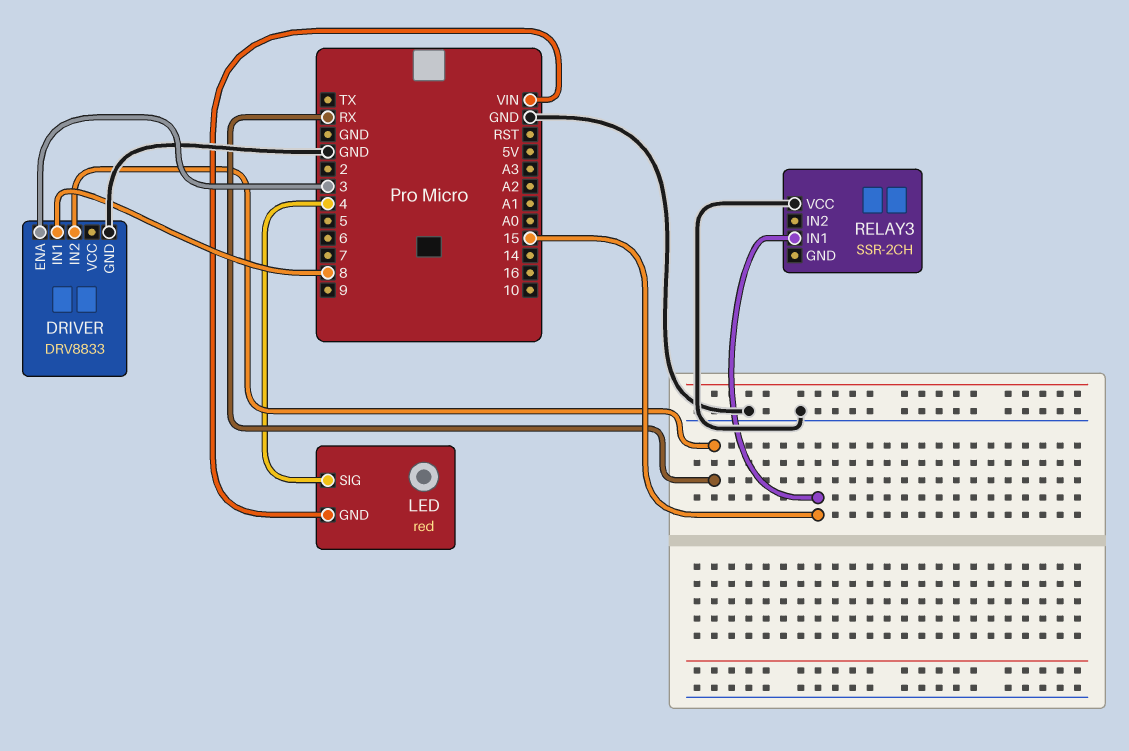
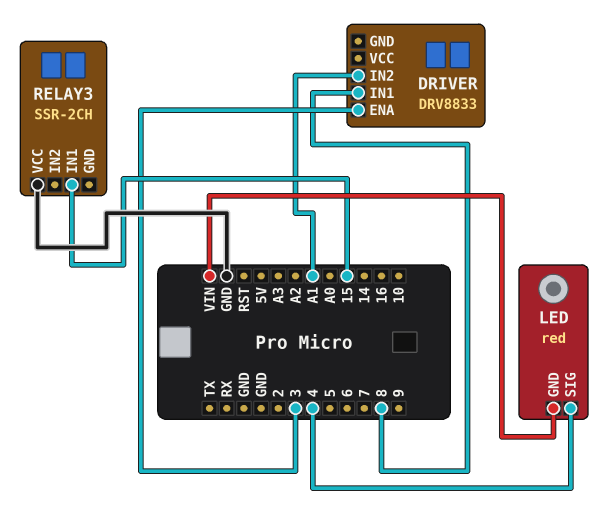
DRIVER pin GND: GND -> none
DRIVER pin IN2: RX -> A1

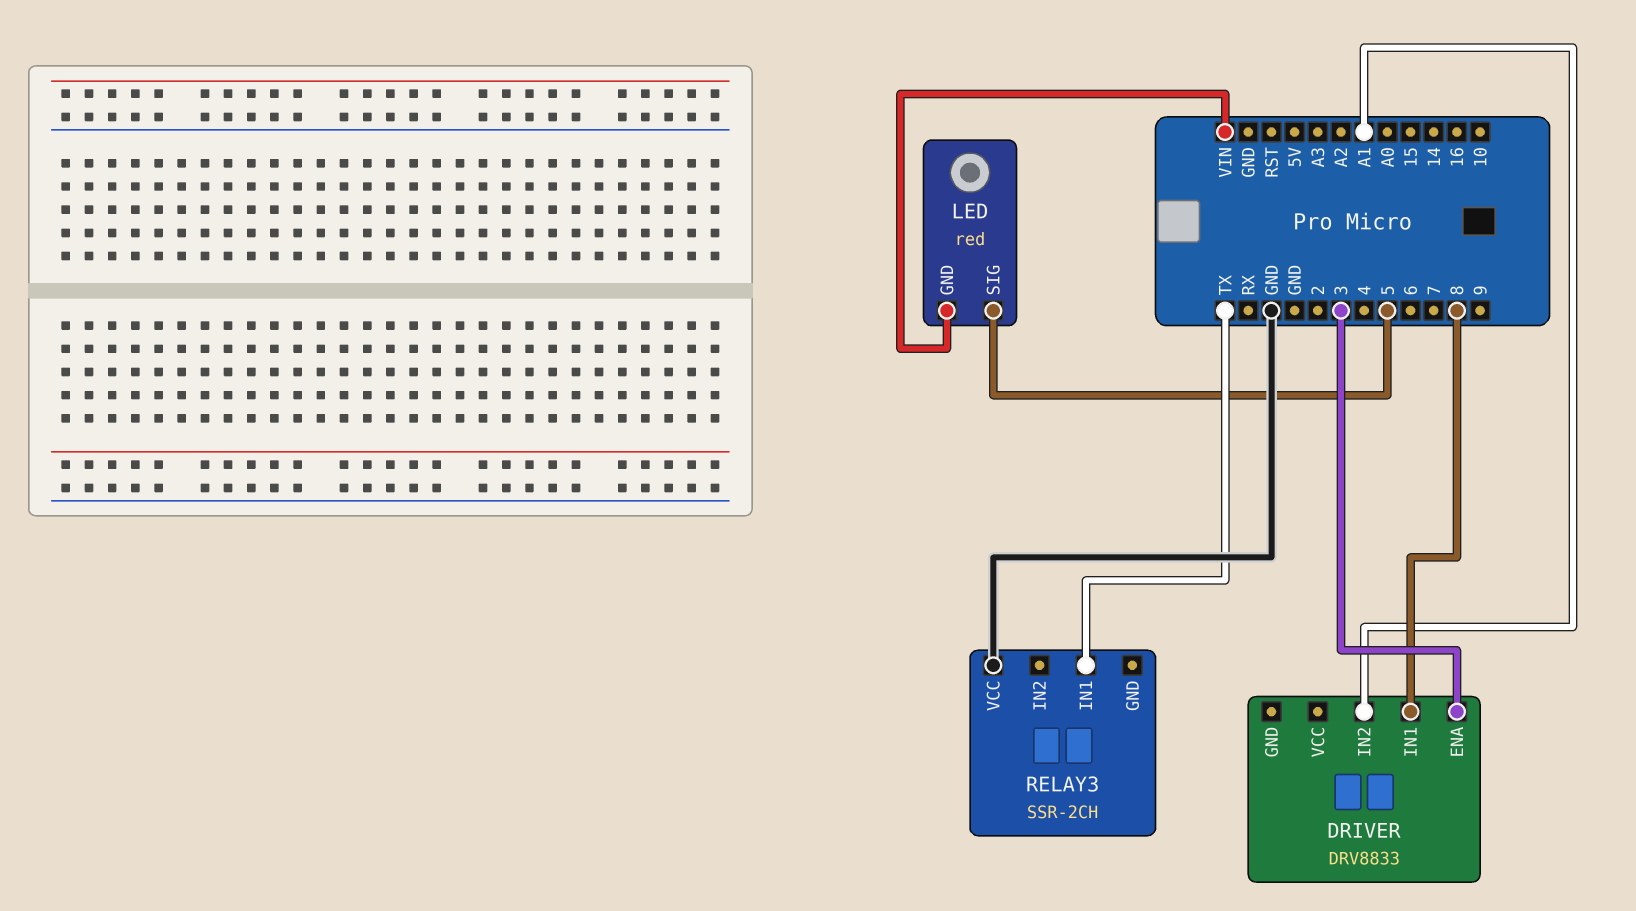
LED pin SIG: 4 -> 5
RELAY3 pin IN1: 15 -> TX

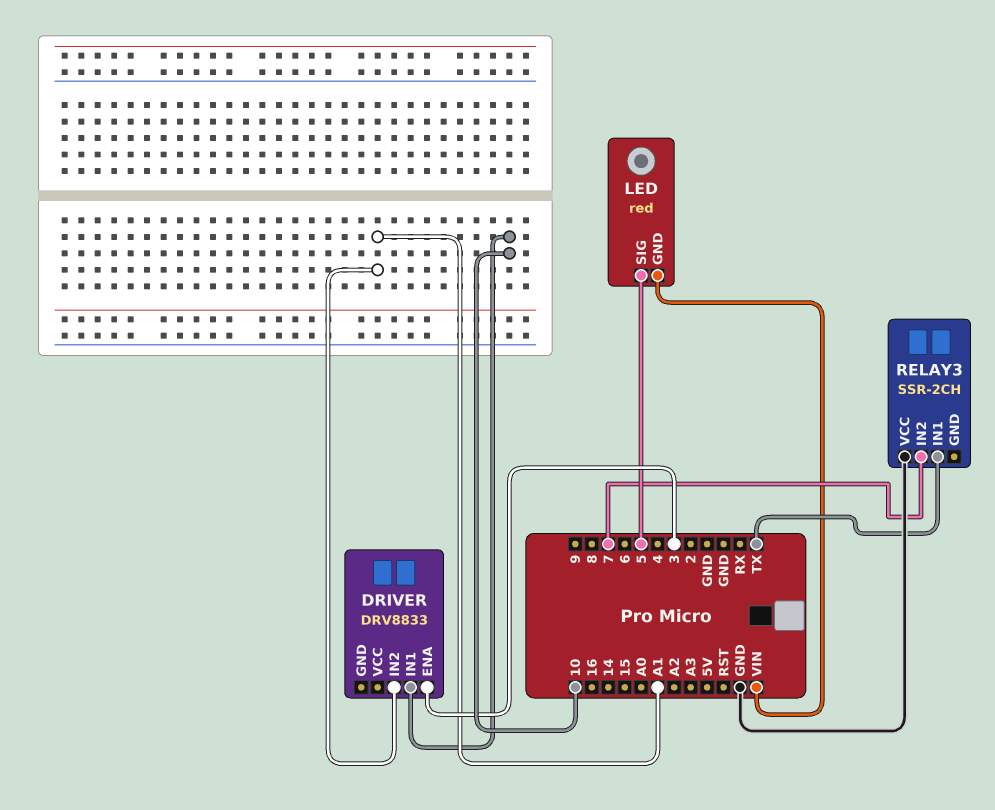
DRIVER pin IN1: 8 -> 10
RELAY3 pin IN2: none -> 7

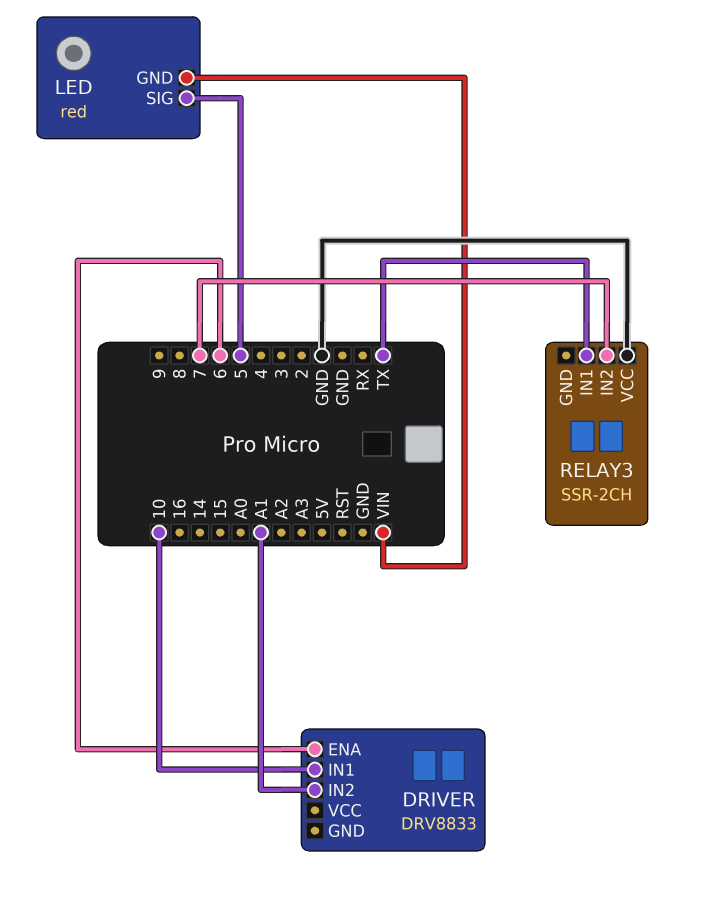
DRIVER pin ENA: 3 -> 6

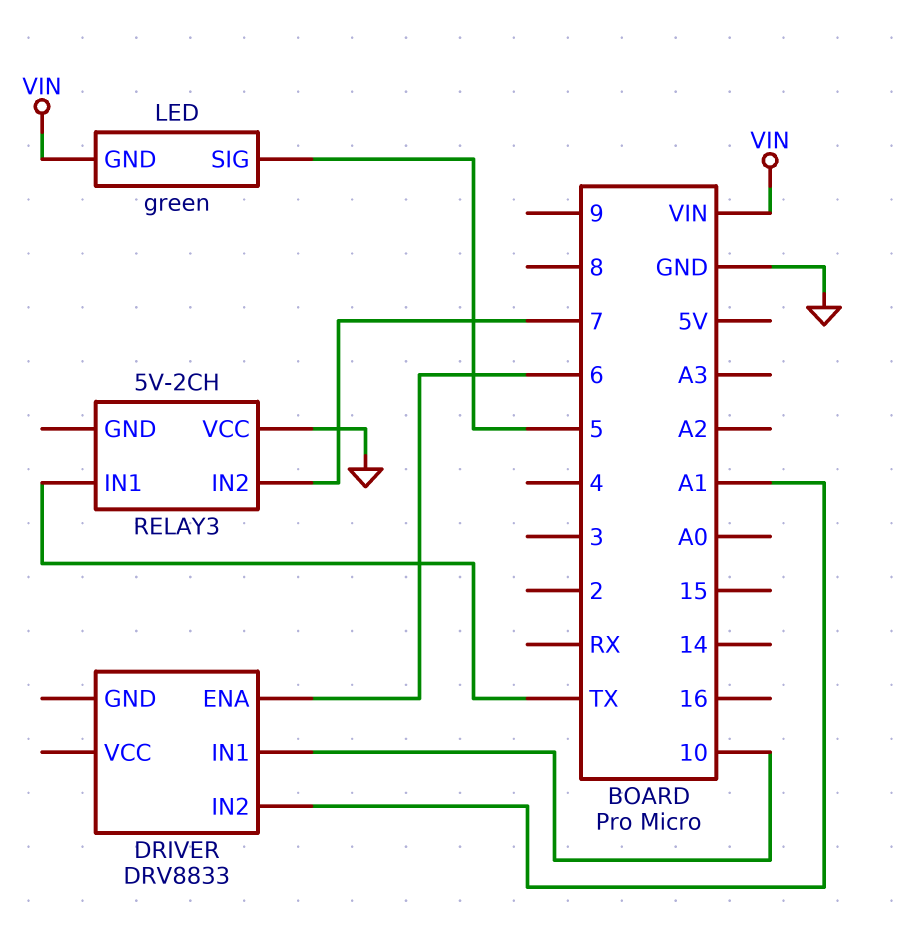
LED: red -> green
RELAY3: SSR-2CH -> 5V-2CH

